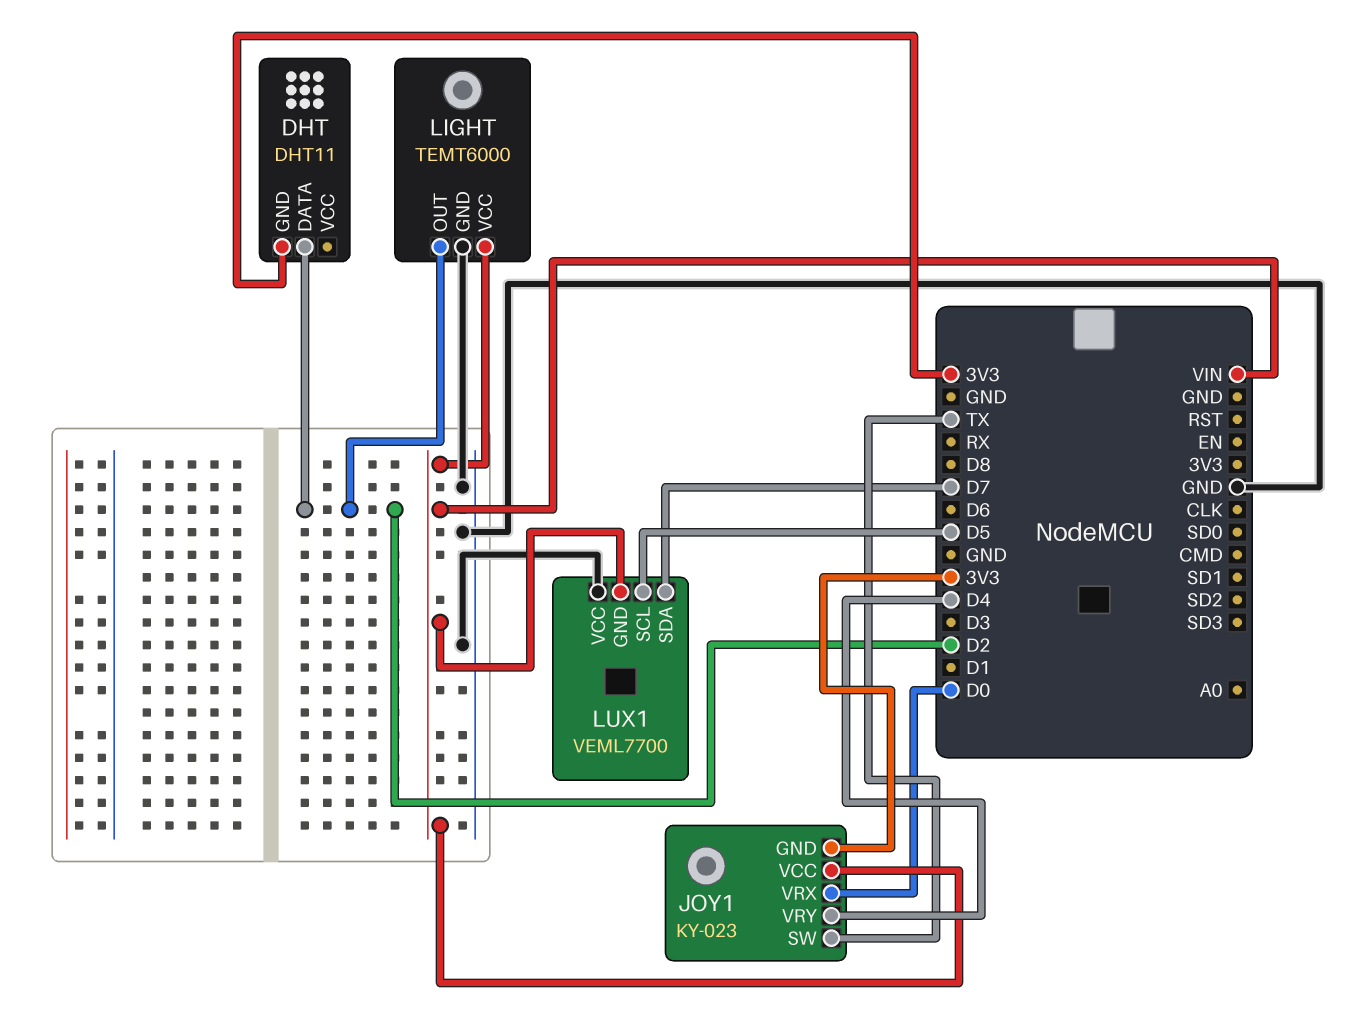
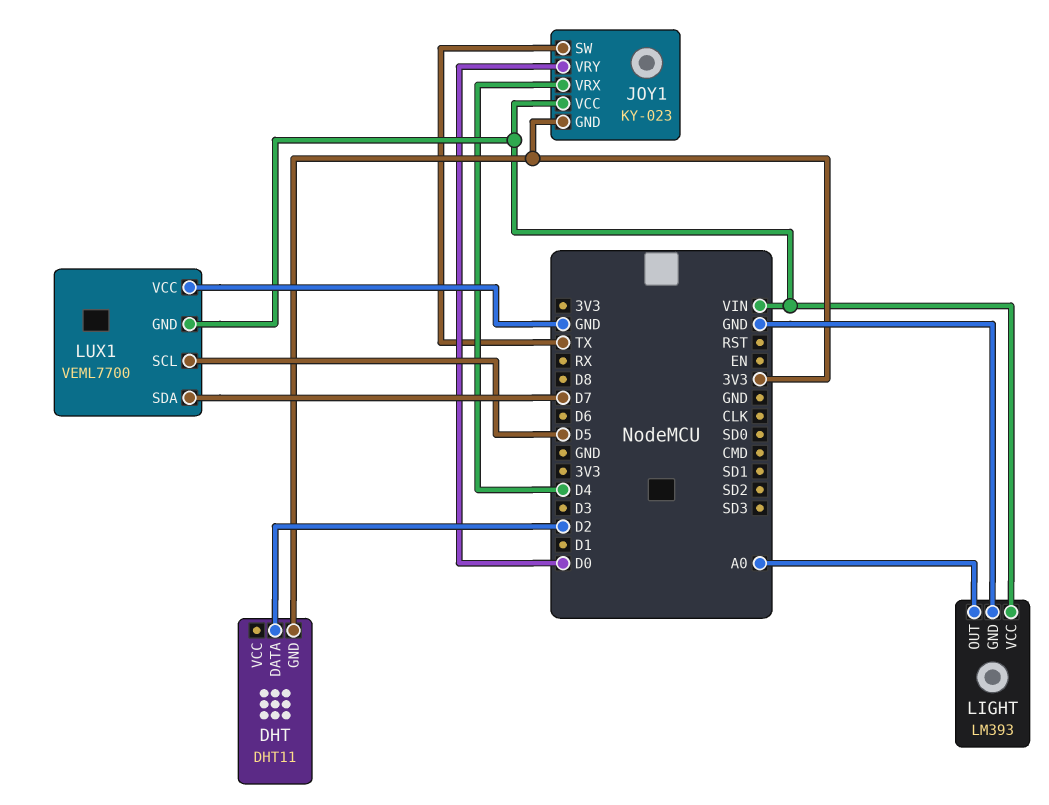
JOY1 pin VRX: D0 -> D4
JOY1 pin VRY: D4 -> D0
LIGHT: TEMT6000 -> LM393
LIGHT pin OUT: D2 -> A0

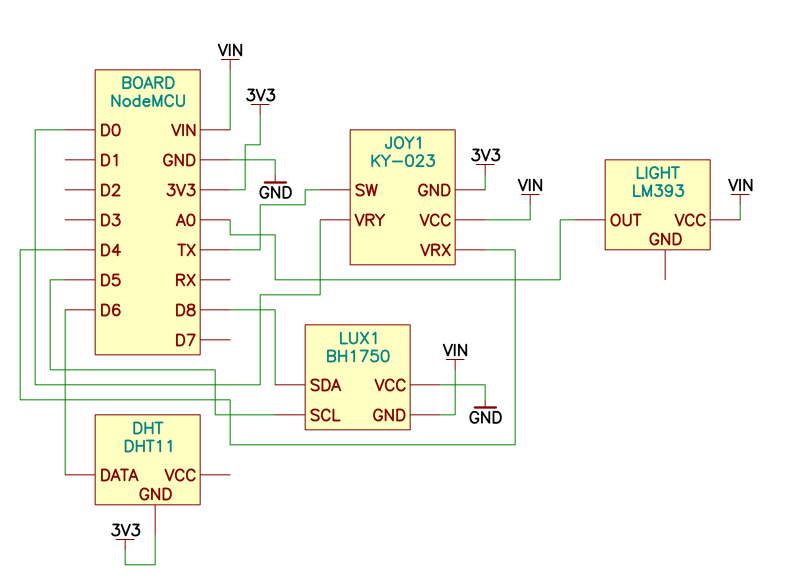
DHT pin DATA: D2 -> D6
LIGHT pin GND: GND -> none
LUX1: VEML7700 -> BH1750
LUX1 pin SDA: D7 -> D8

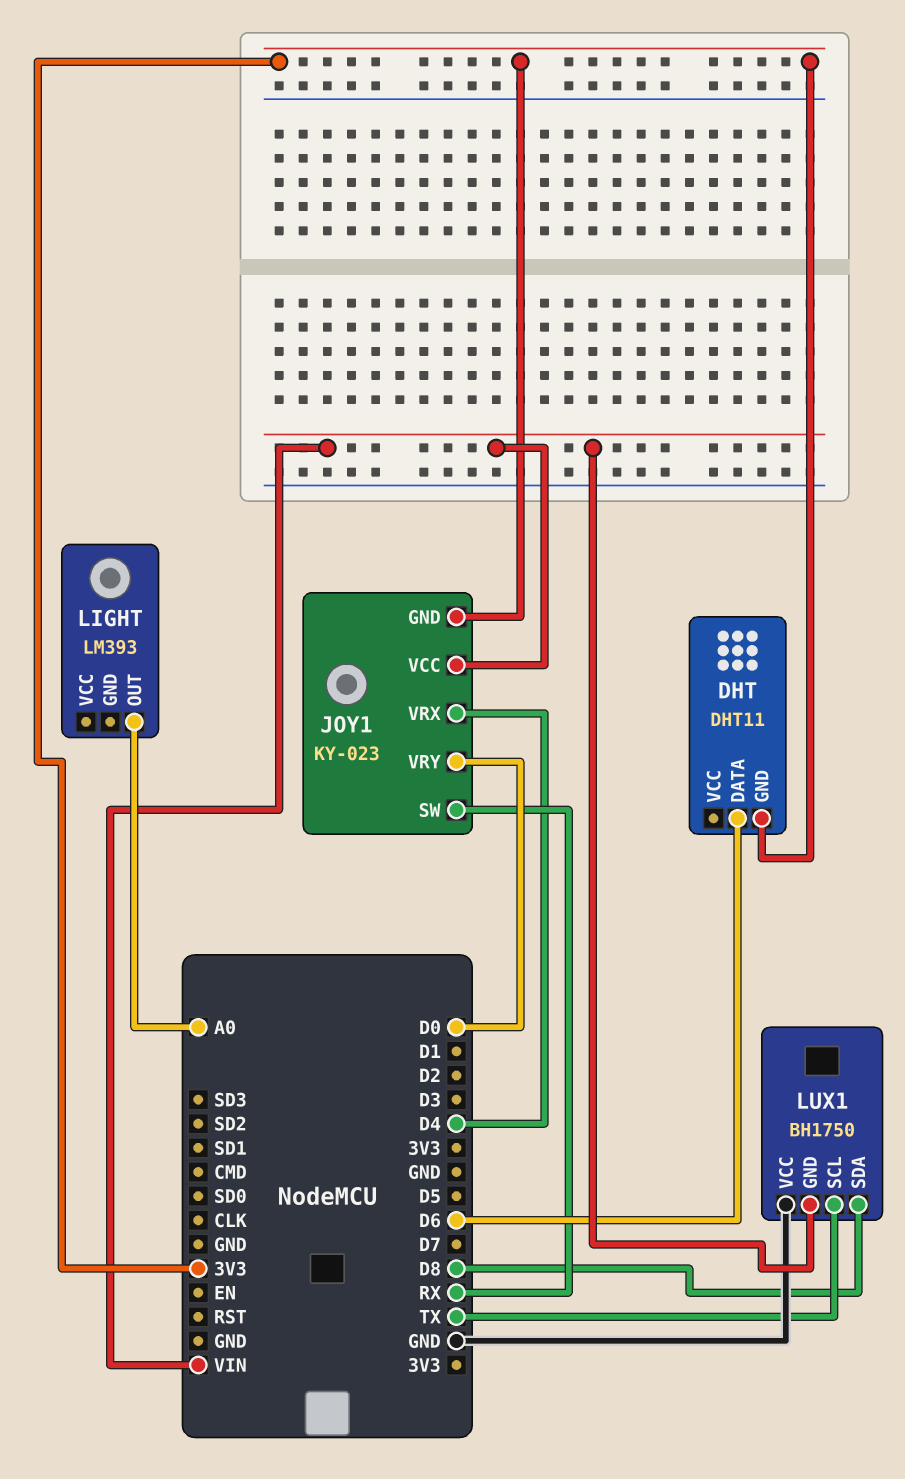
JOY1 pin SW: TX -> RX
LIGHT pin VCC: VIN -> none
LUX1 pin SCL: D5 -> TX

